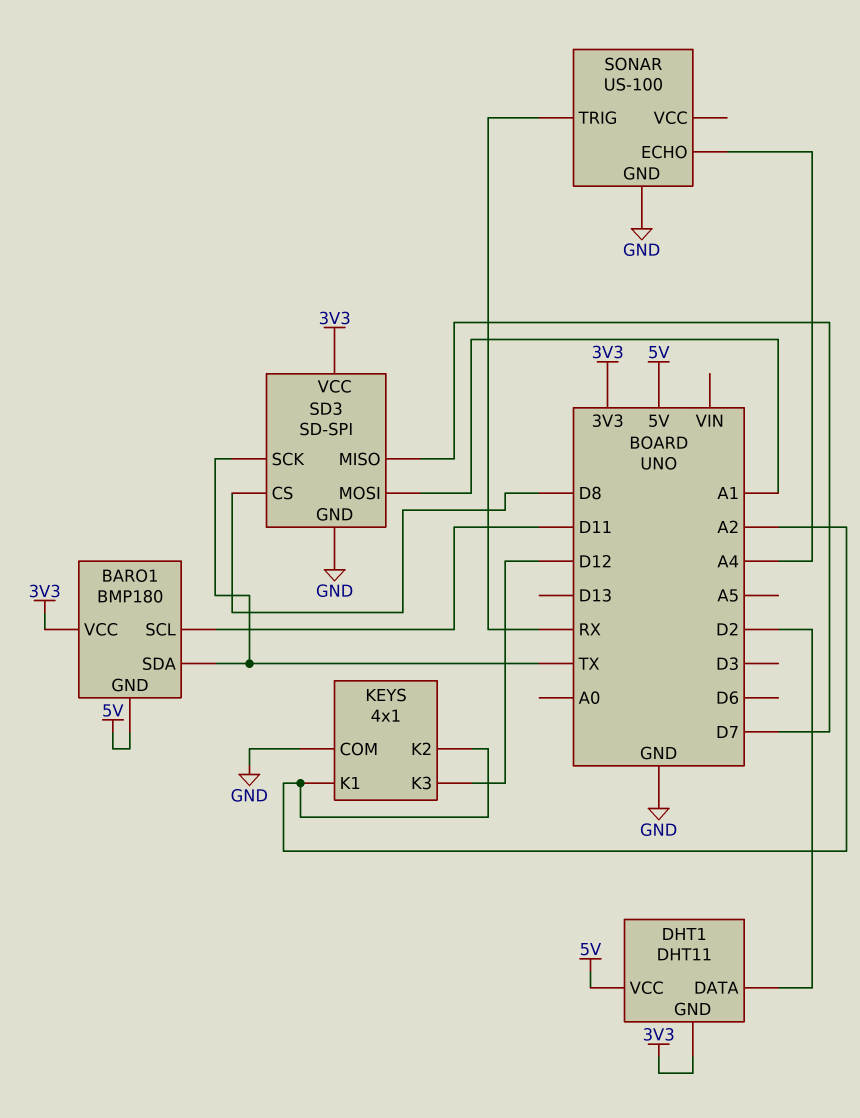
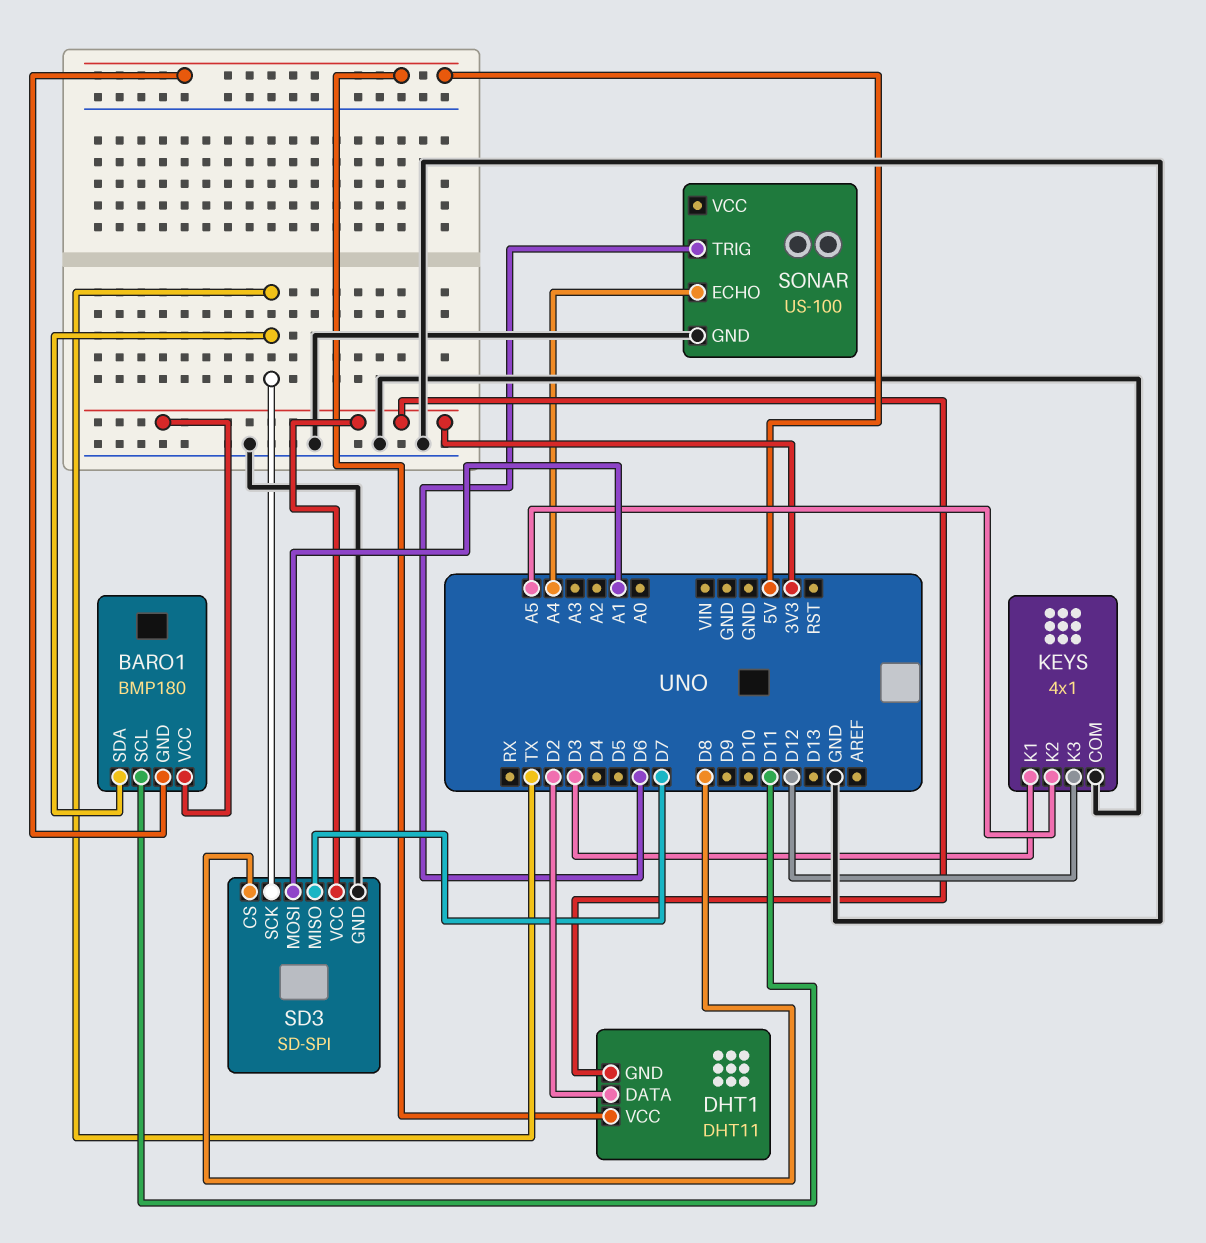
KEYS pin K1: A2 -> D3
KEYS pin K2: A2 -> A5
SONAR pin TRIG: RX -> D6

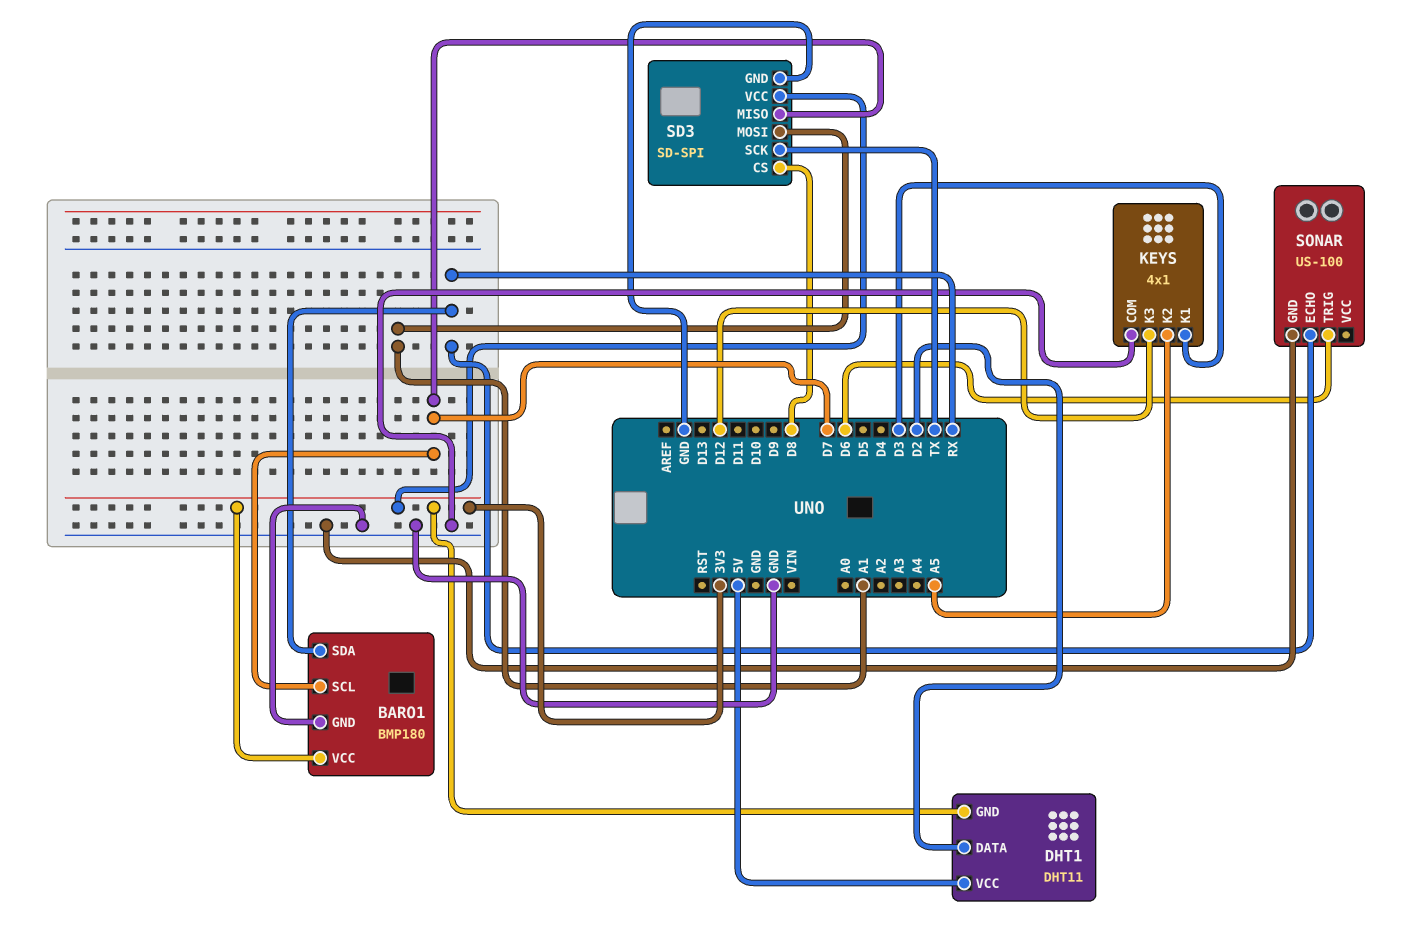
BARO1 pin GND: 5V -> GND
BARO1 pin SCL: D11 -> D7
BARO1 pin SDA: TX -> RX
SONAR pin ECHO: A4 -> RX

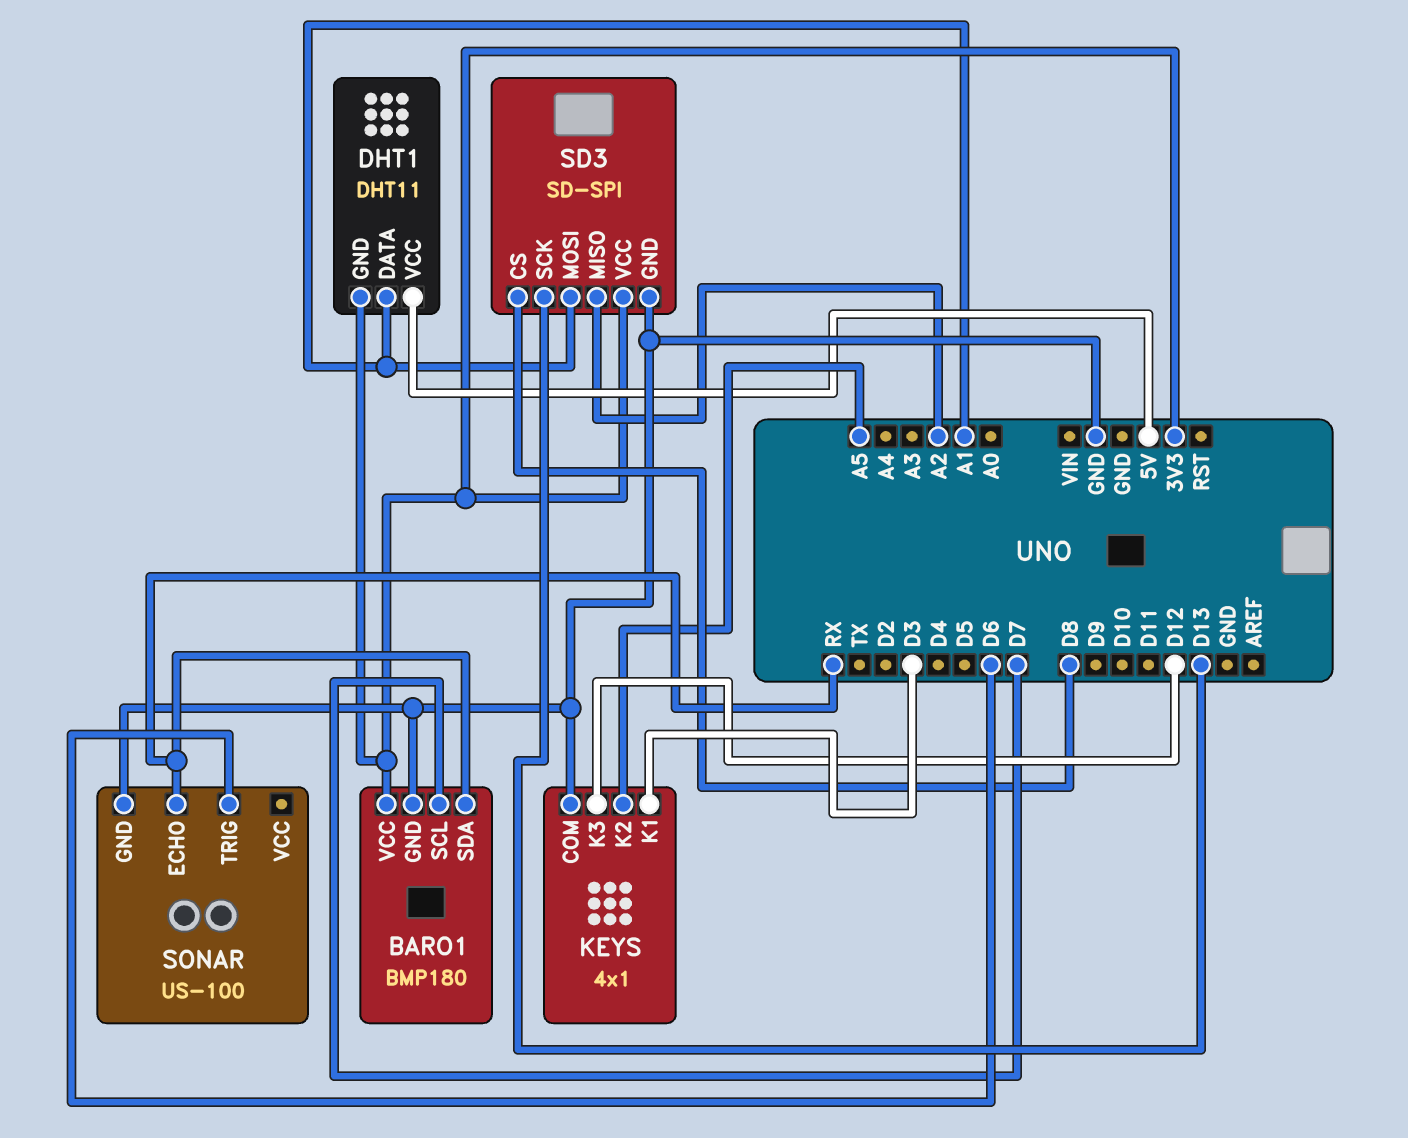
DHT1 pin DATA: D2 -> A1
SD3 pin MISO: D7 -> A2
SD3 pin SCK: TX -> D13

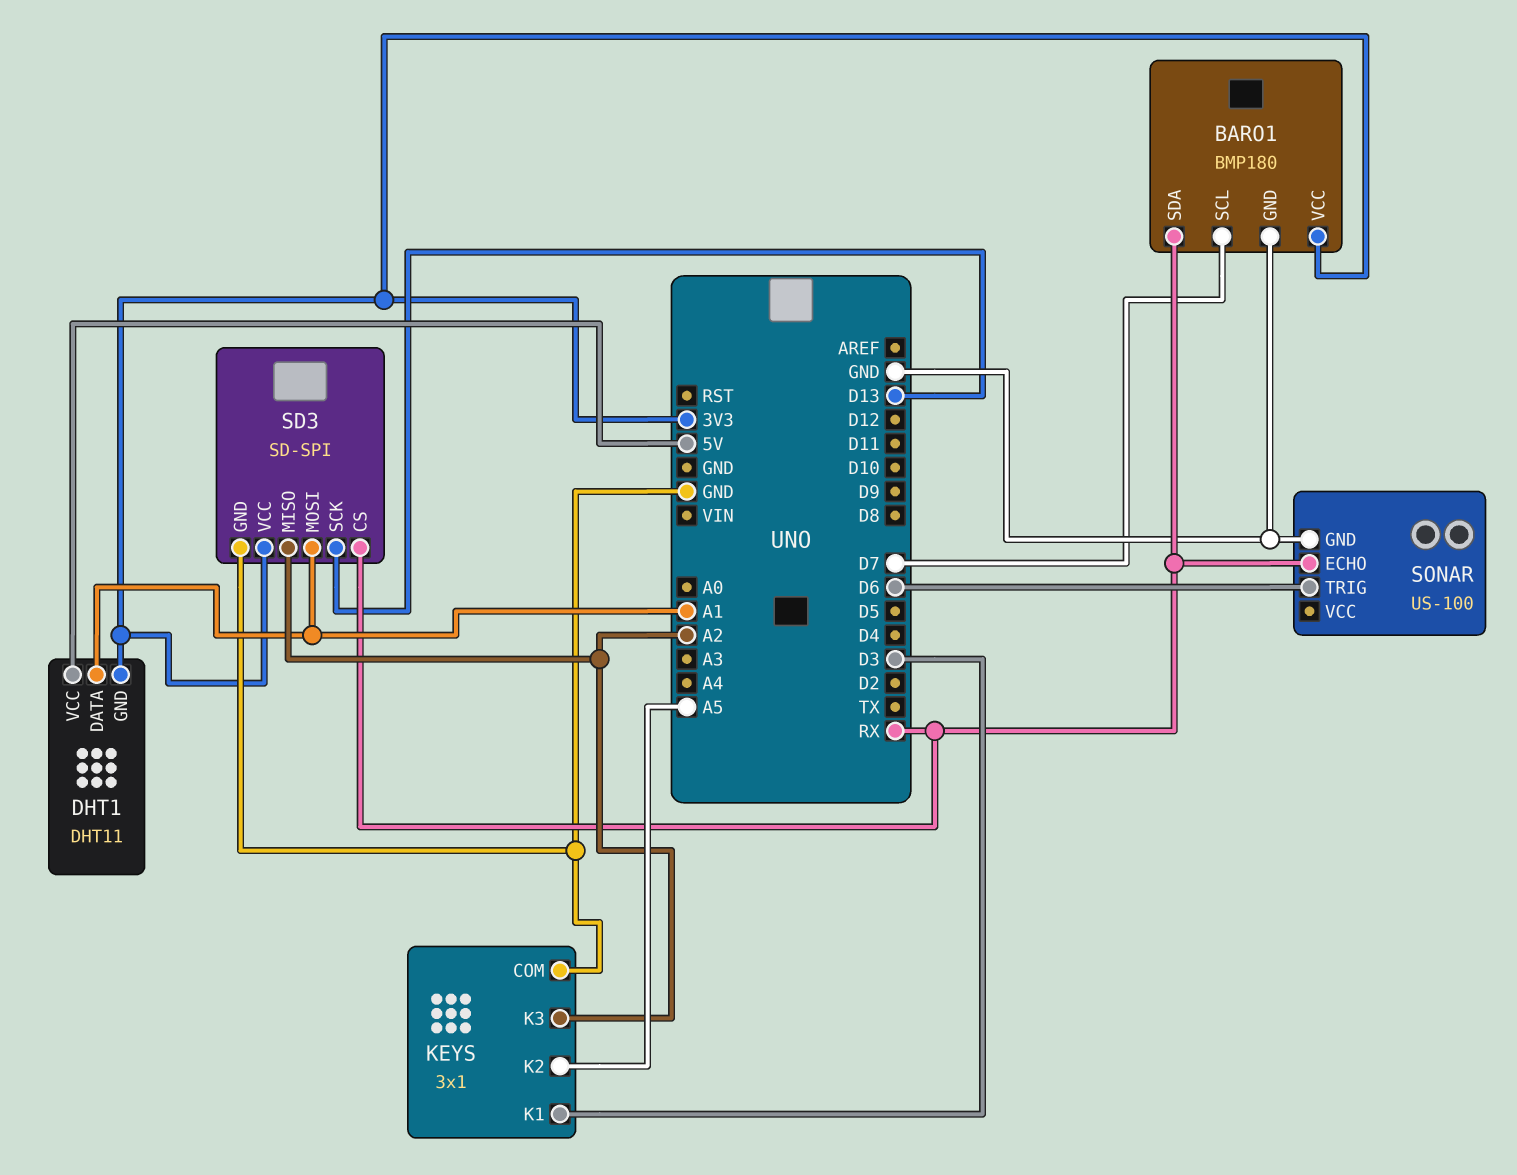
KEYS: 4x1 -> 3x1
KEYS pin K3: D12 -> A2
SD3 pin CS: D8 -> RX

